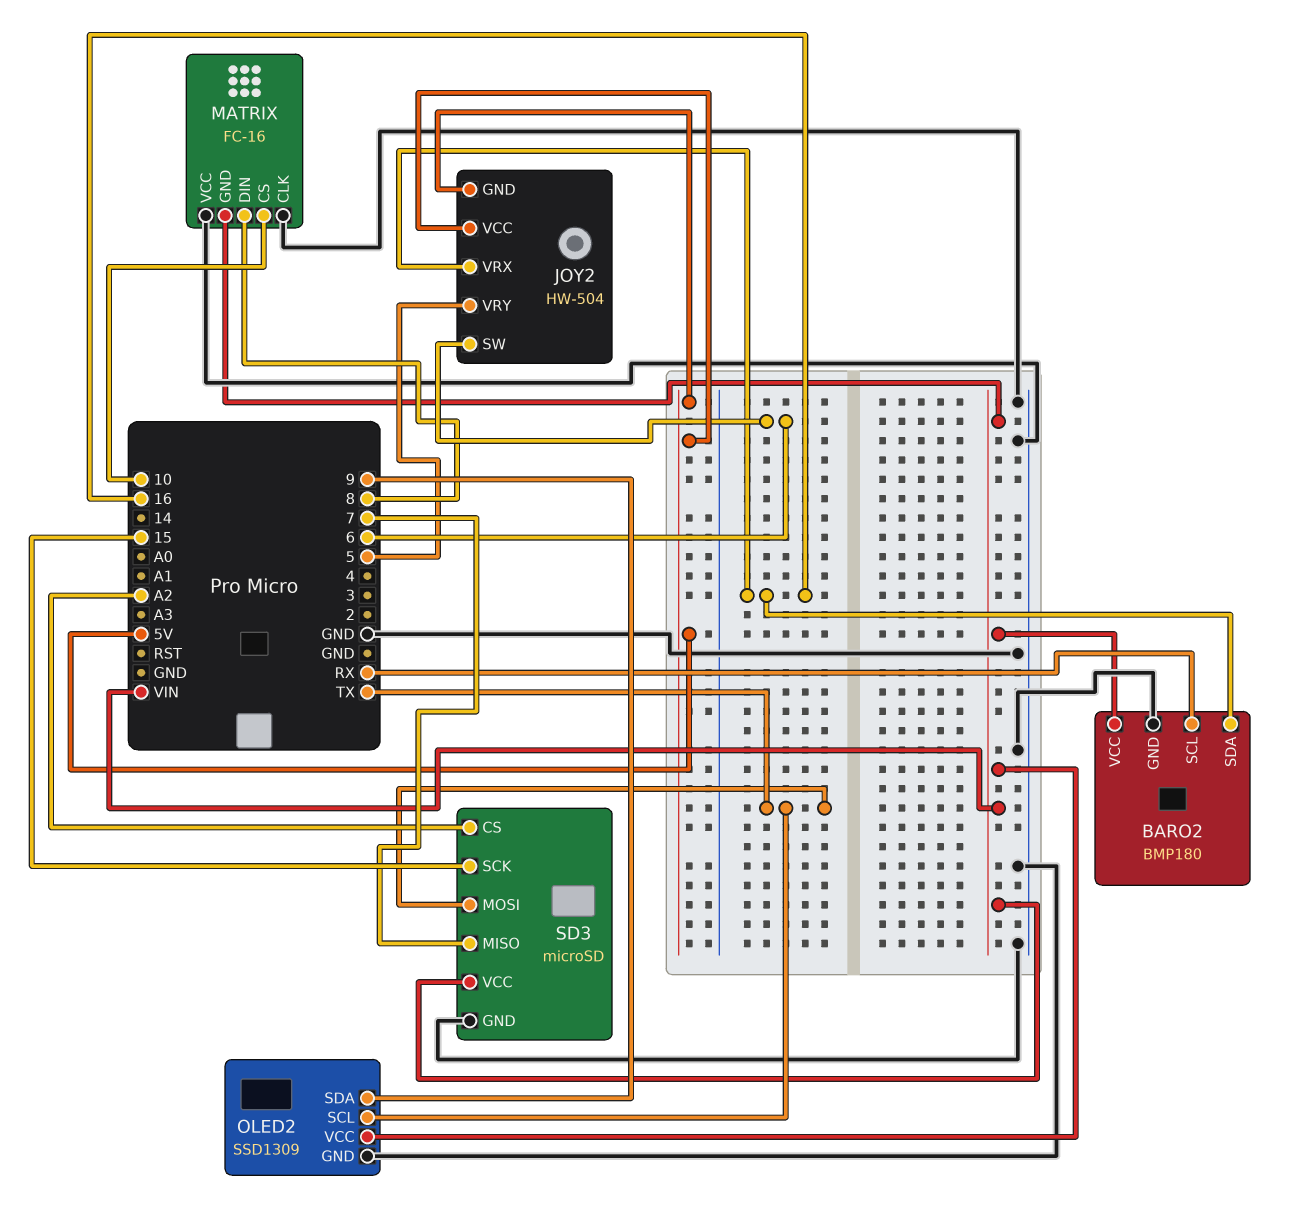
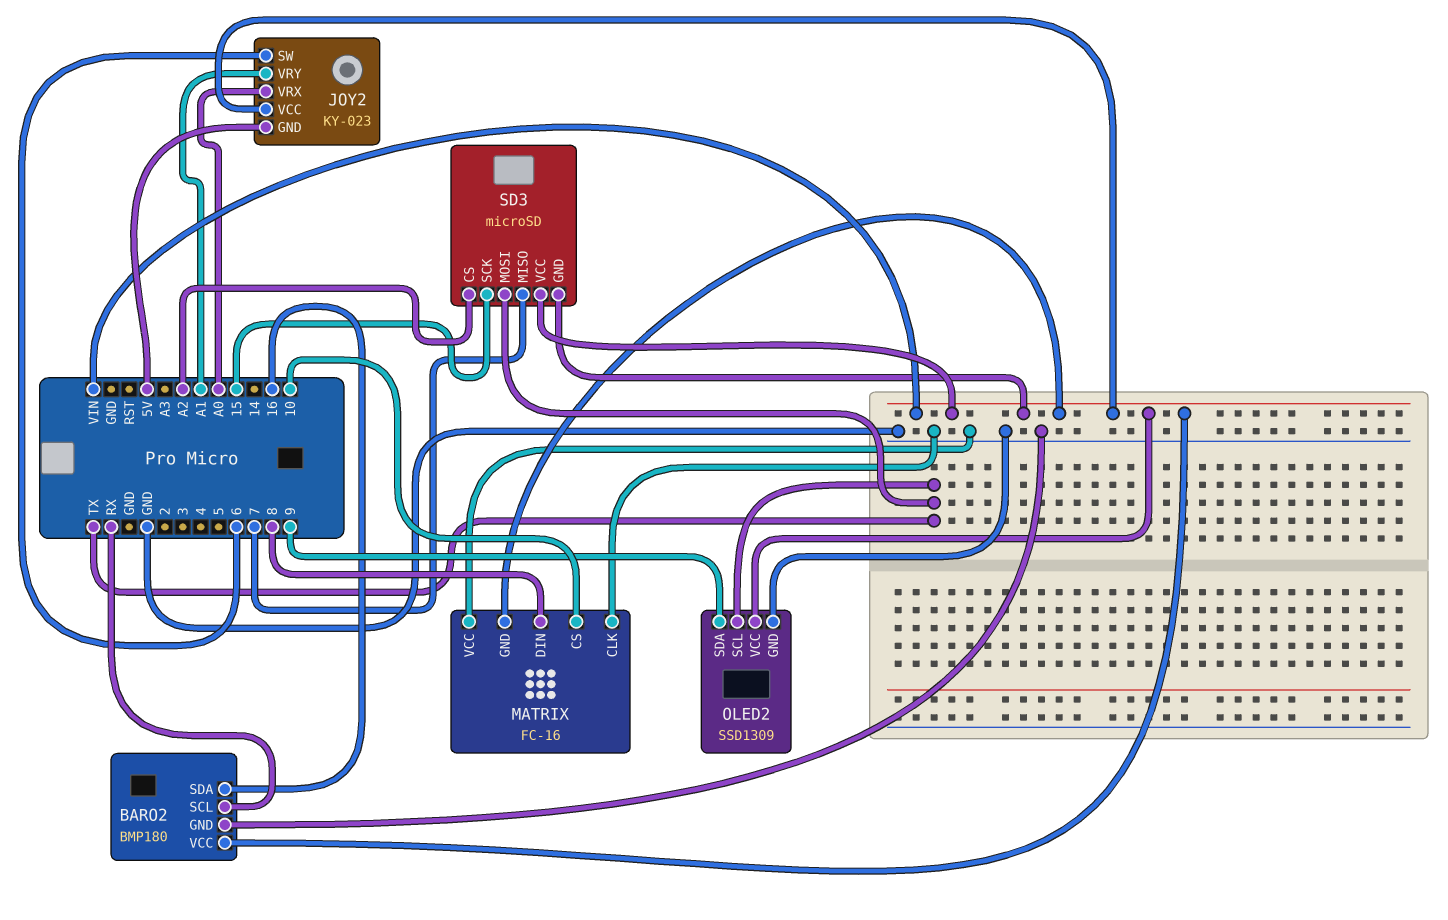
JOY2: HW-504 -> KY-023
JOY2 pin VCC: 5V -> VIN
JOY2 pin VRX: 16 -> A0
JOY2 pin VRY: 5 -> A1
SD3 pin GND: GND -> VIN

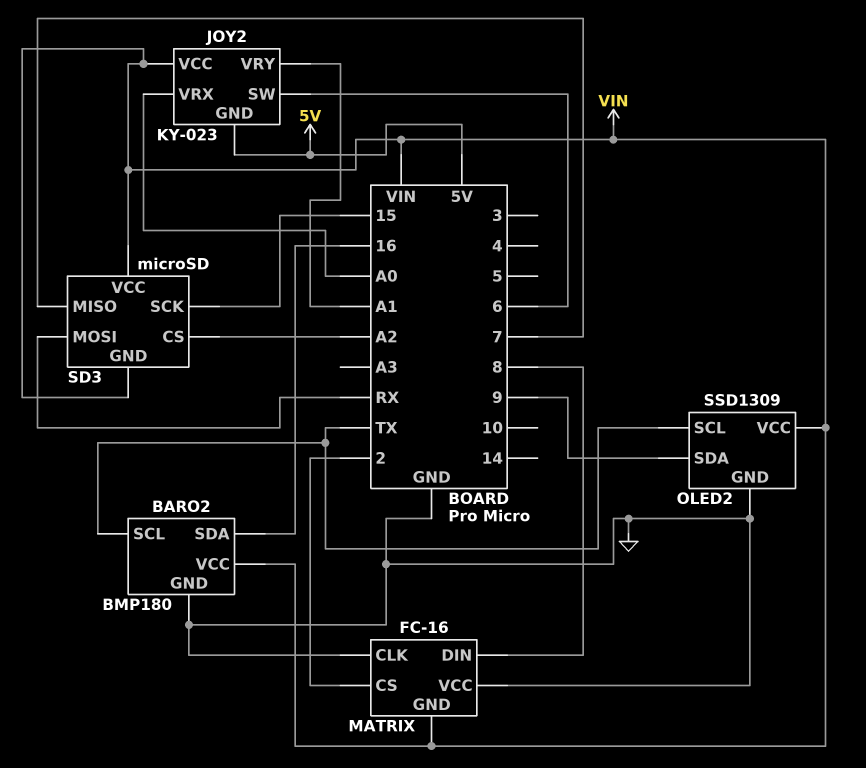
BARO2 pin SCL: RX -> TX
MATRIX pin CS: 10 -> 2
SD3 pin MOSI: TX -> RX

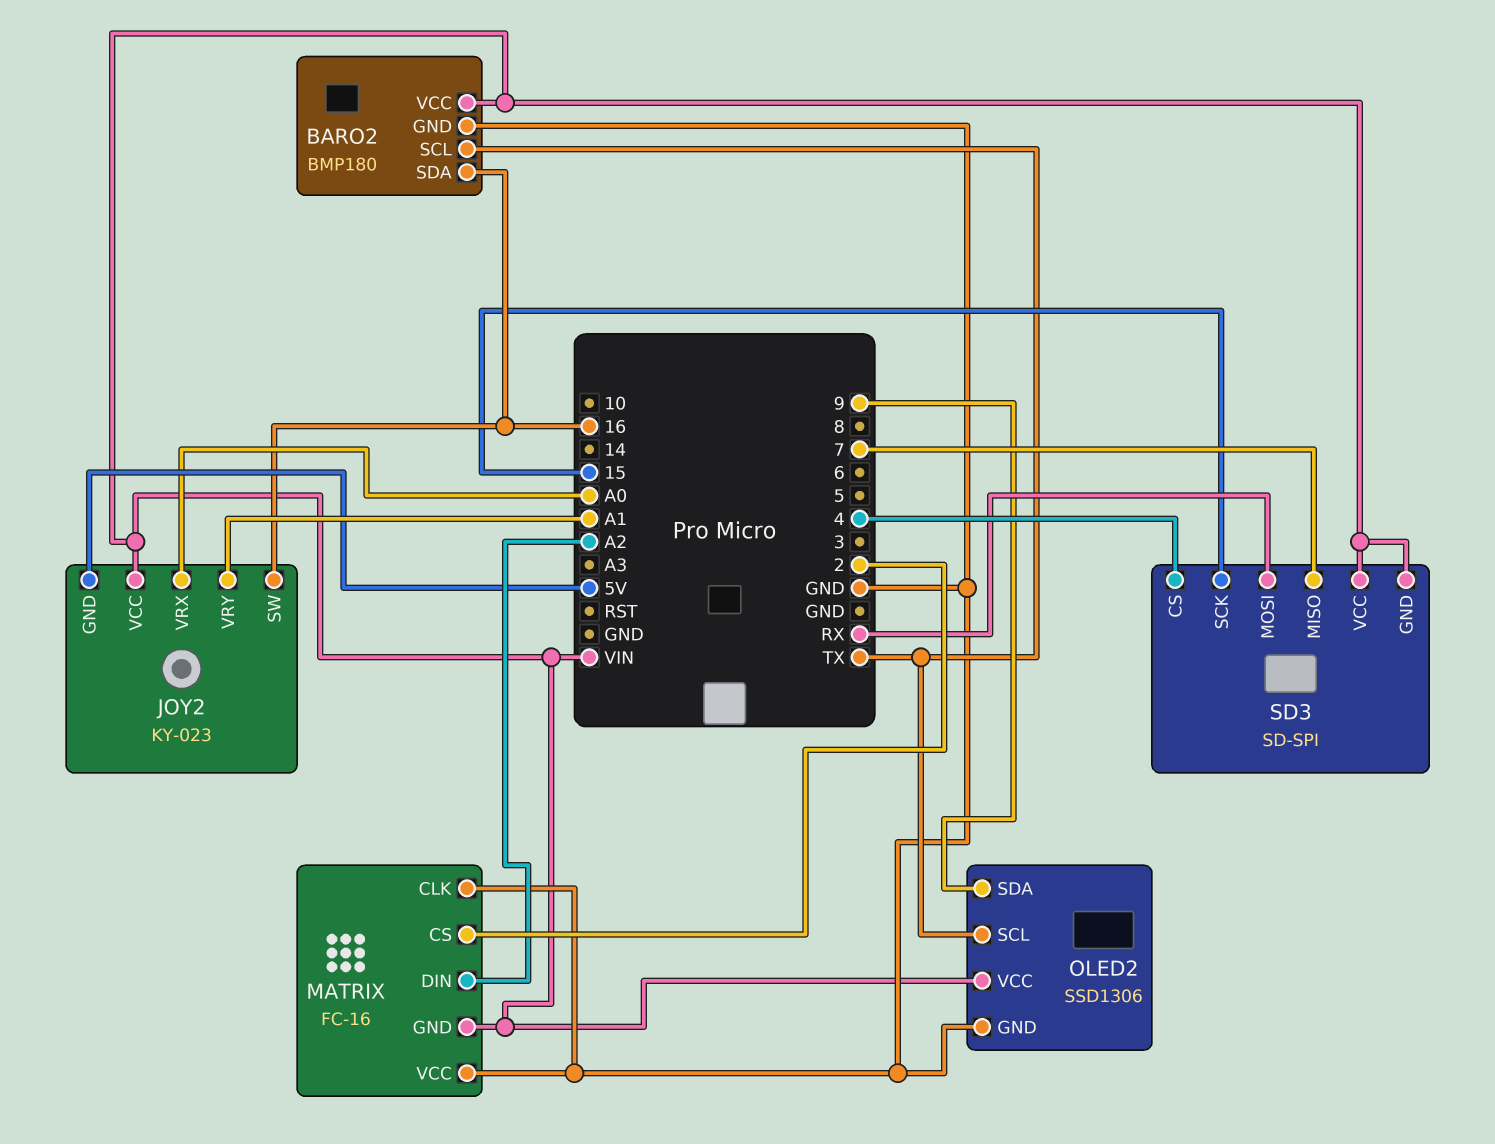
JOY2 pin SW: 6 -> 16
MATRIX pin DIN: 8 -> A2
OLED2: SSD1309 -> SSD1306
SD3: microSD -> SD-SPI
SD3 pin CS: A2 -> 4

